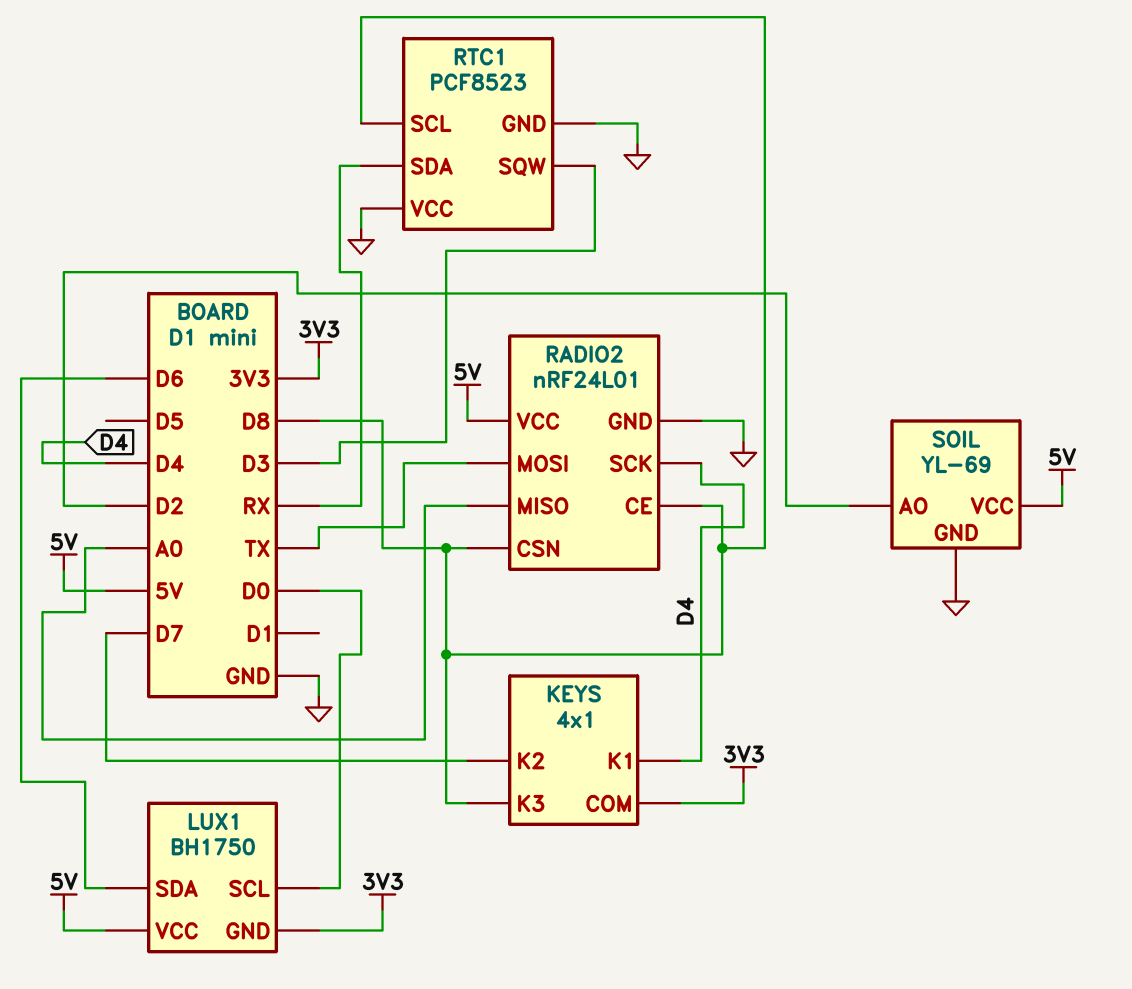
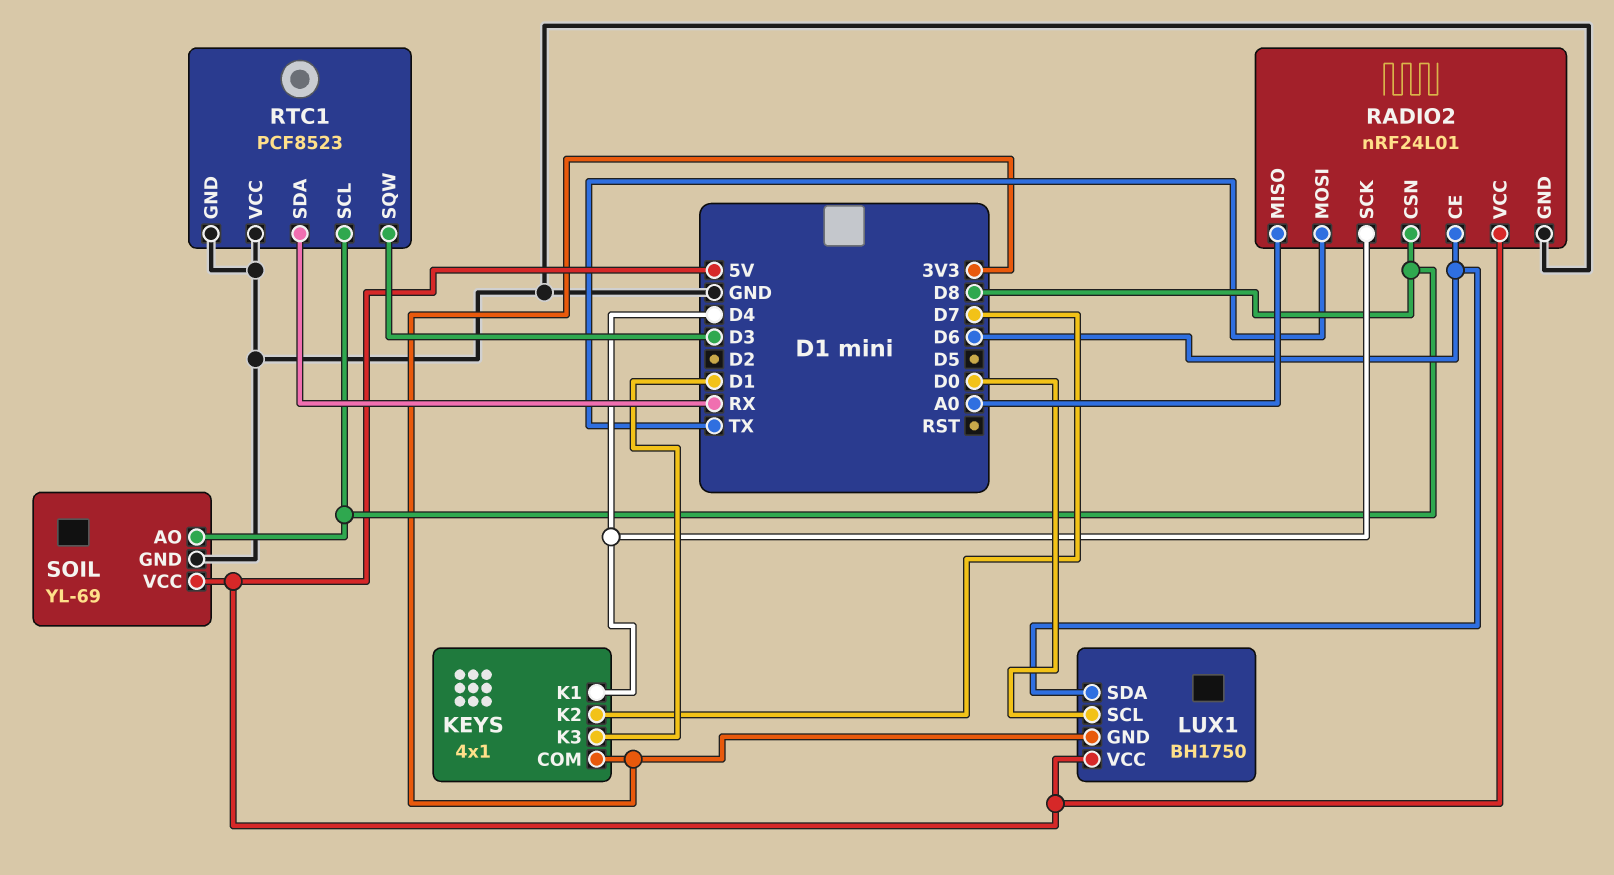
KEYS pin K3: D8 -> D1
RADIO2 pin CE: D8 -> D6
SOIL pin AO: D2 -> D8

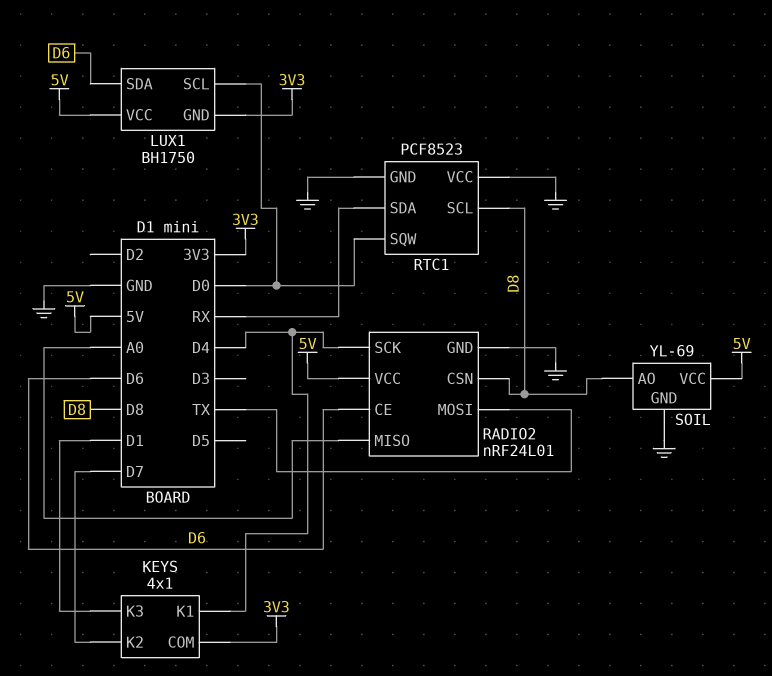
RTC1 pin SQW: D3 -> D0

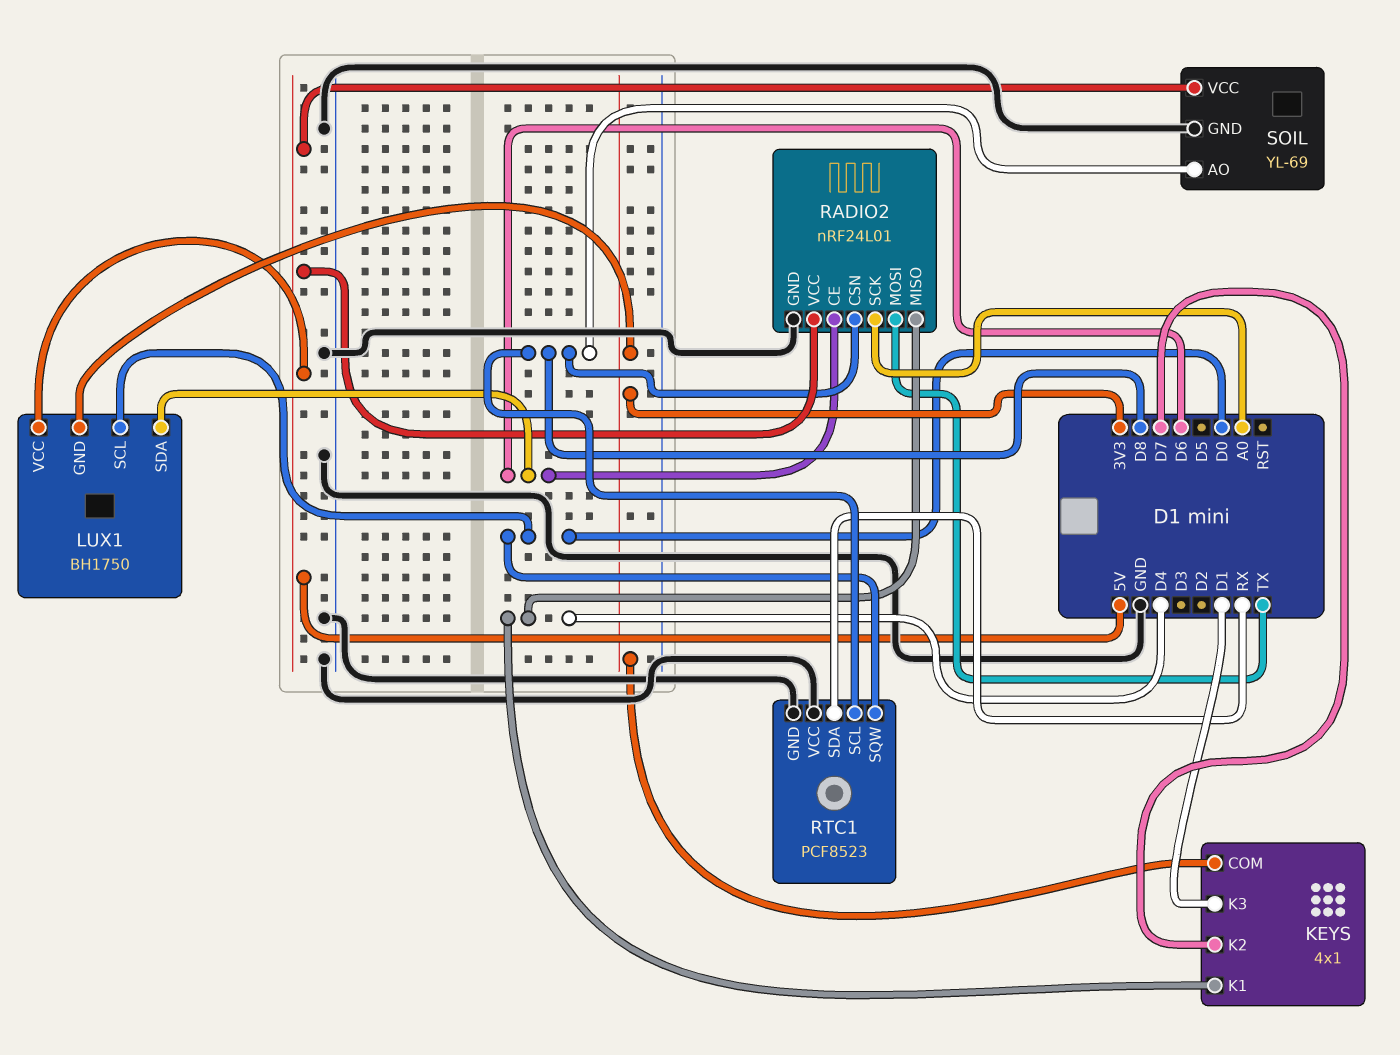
RADIO2 pin MISO: A0 -> D4
RADIO2 pin SCK: D4 -> A0

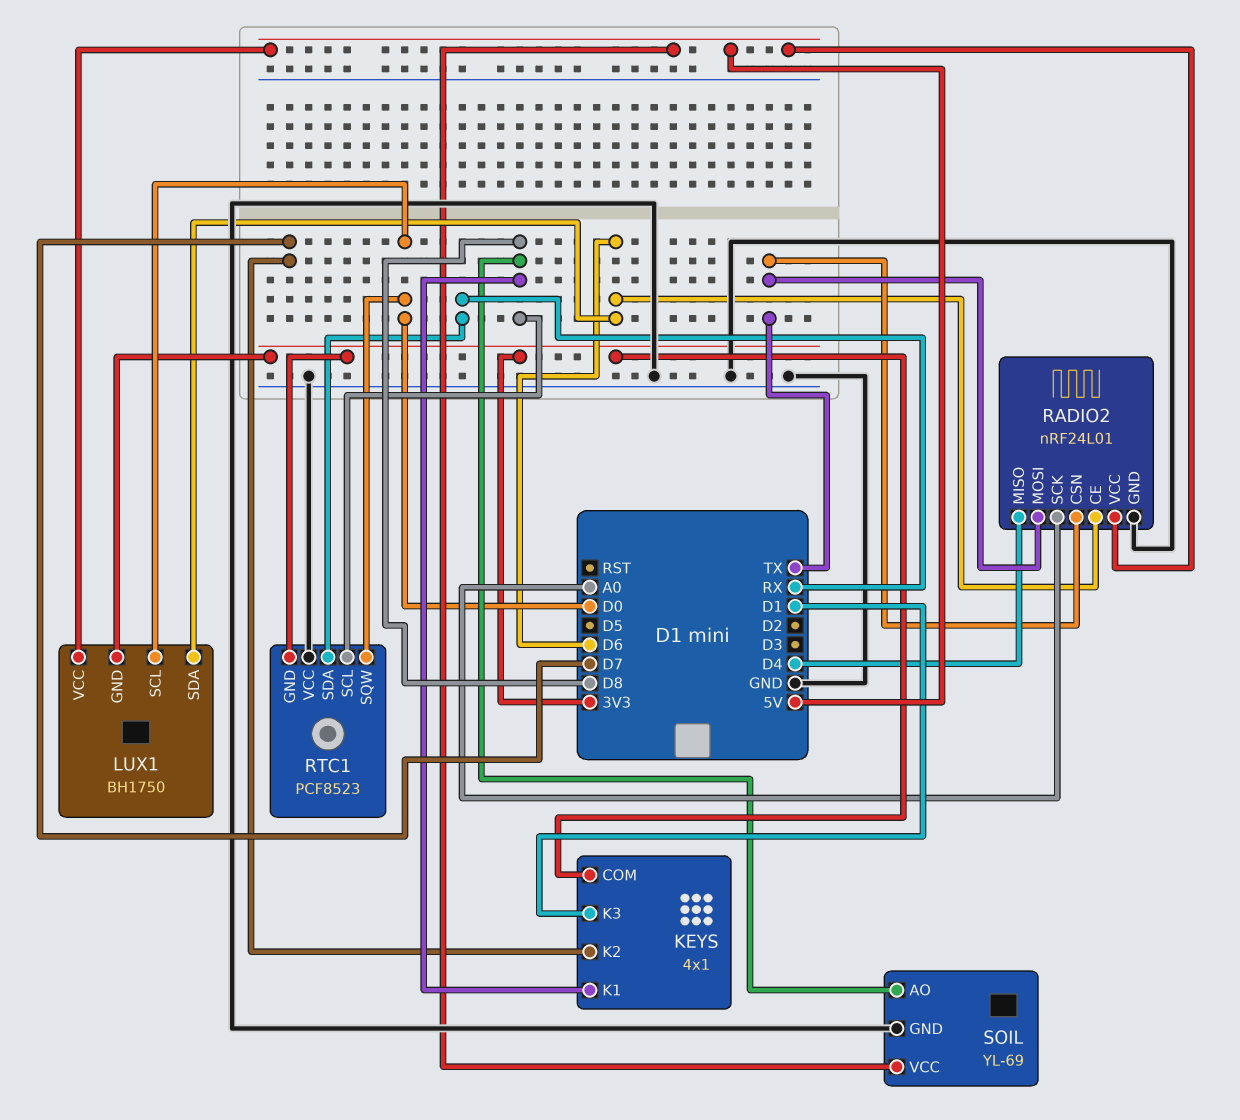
KEYS pin K1: D4 -> D8
RADIO2 pin CSN: D8 -> TX
RTC1 pin GND: GND -> 3V3

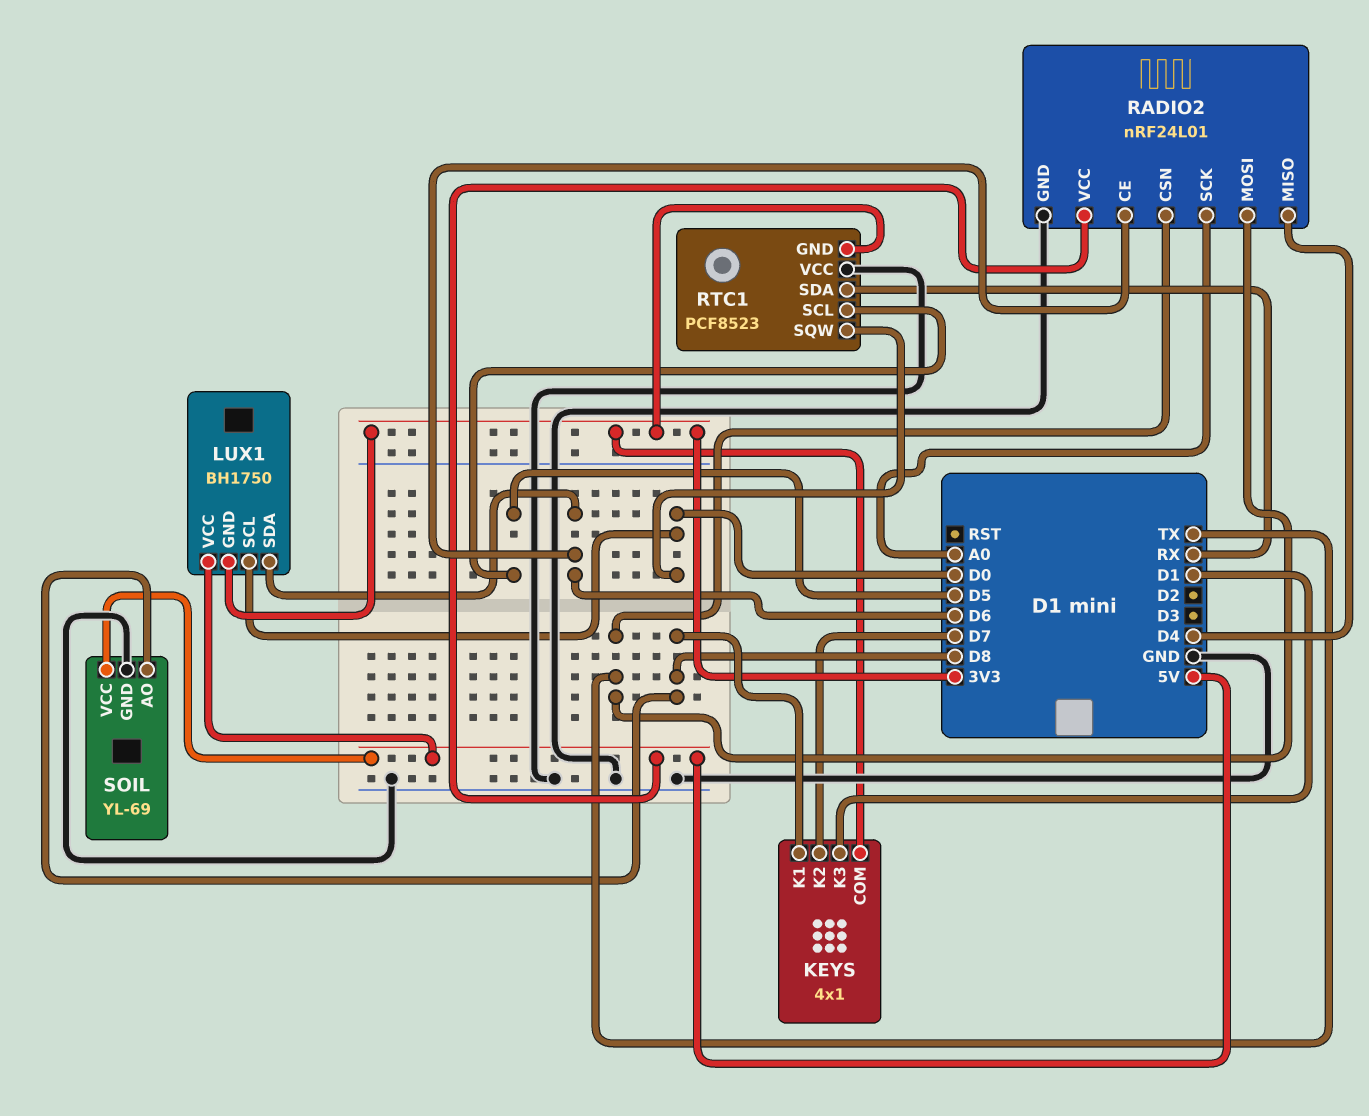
RTC1 pin SCL: D8 -> D5

